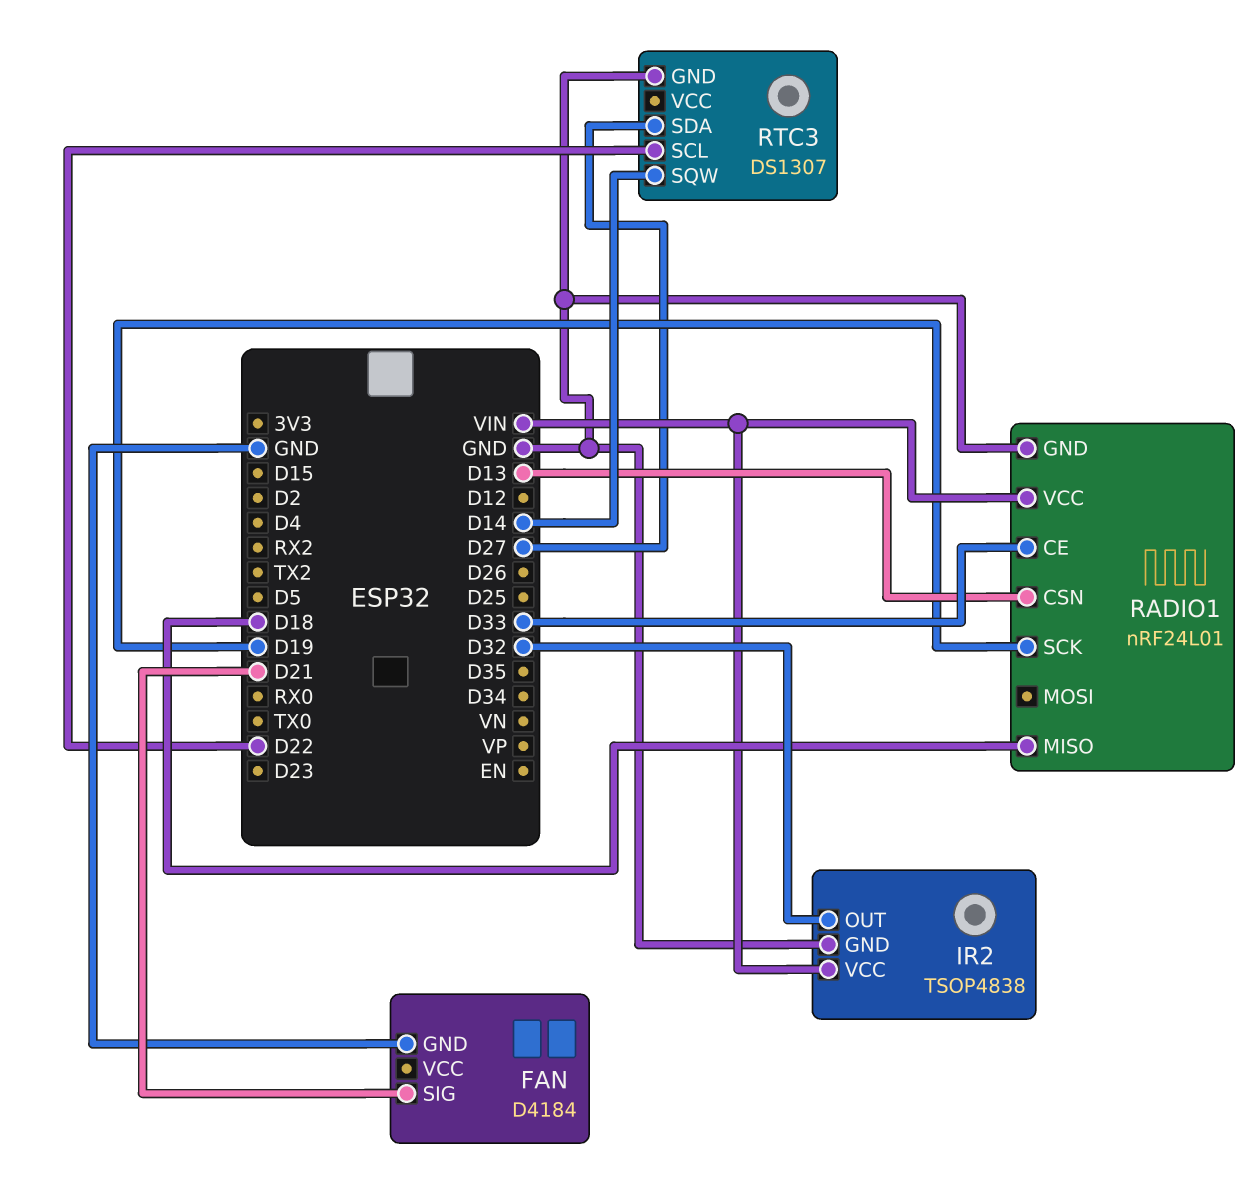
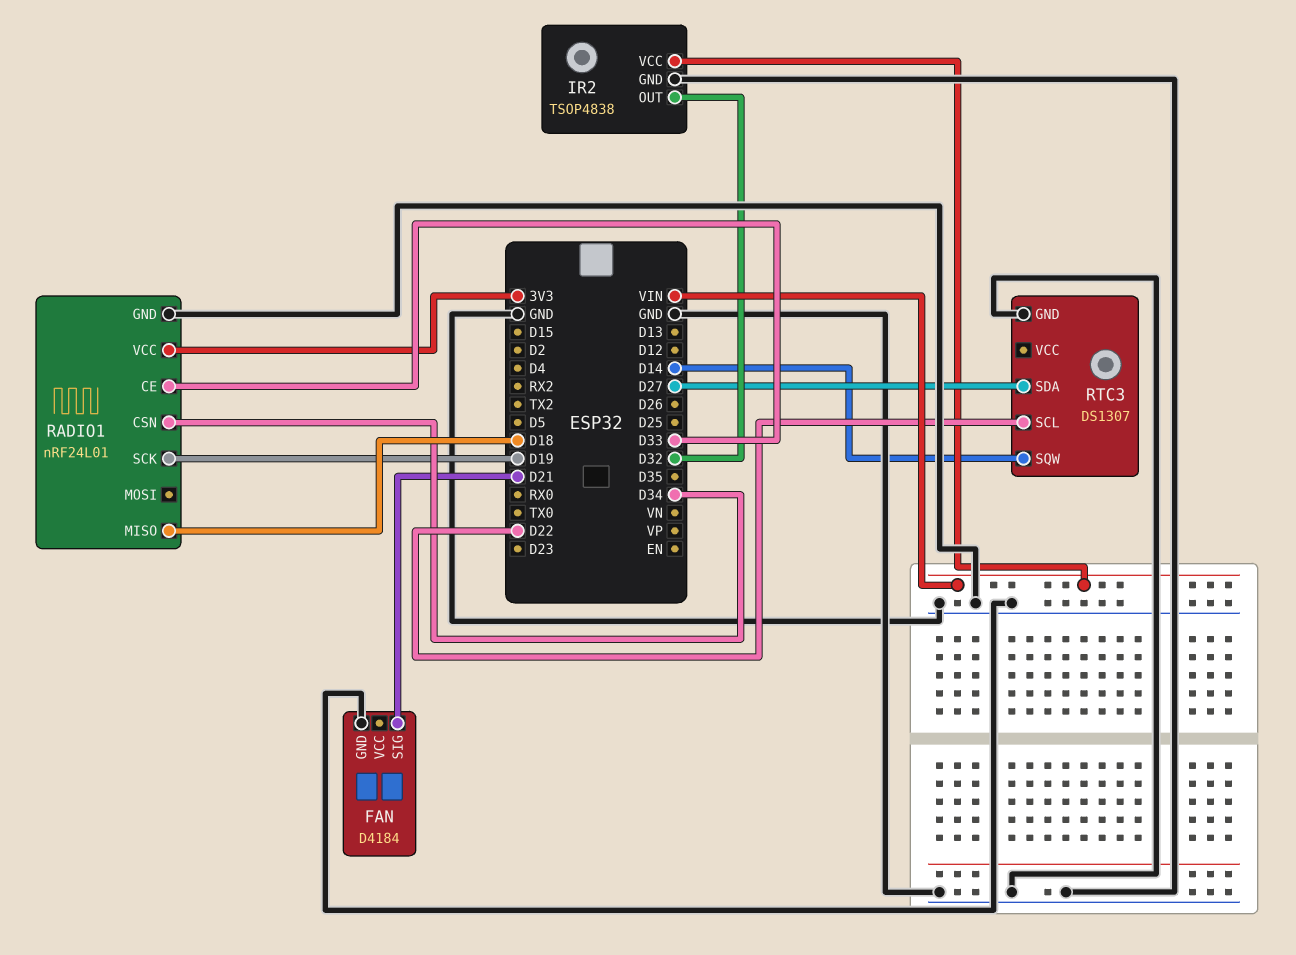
RADIO1 pin CSN: D13 -> D34
RADIO1 pin VCC: VIN -> 3V3

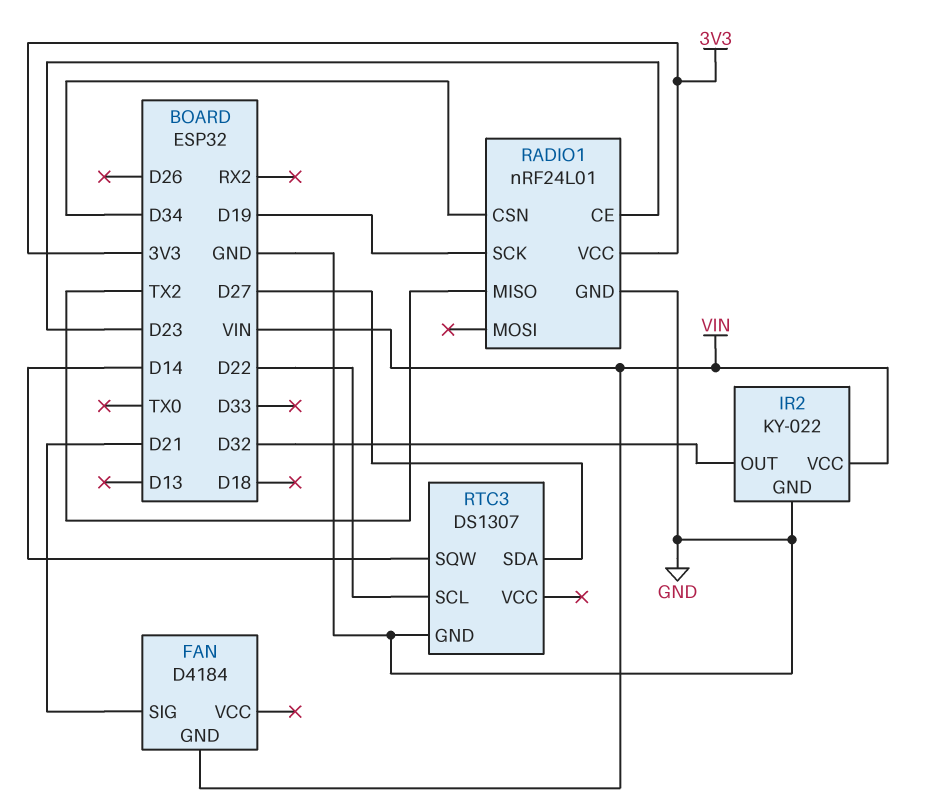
FAN pin GND: GND -> VIN
IR2: TSOP4838 -> KY-022
RADIO1 pin CE: D33 -> D23
RADIO1 pin MISO: D18 -> TX2

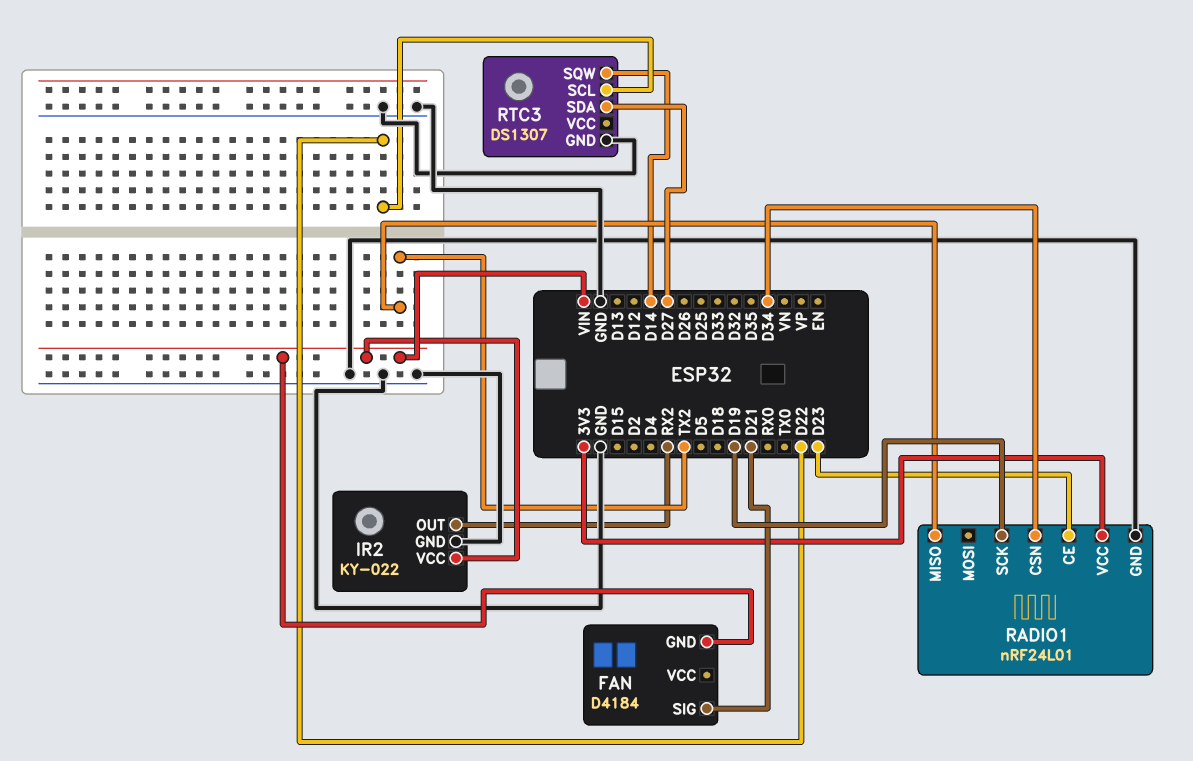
IR2 pin OUT: D32 -> RX2

